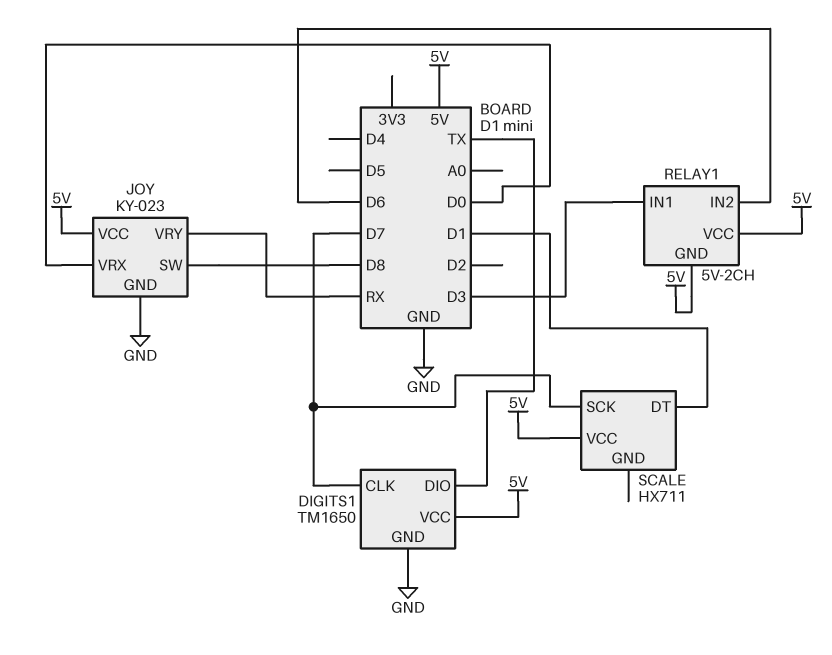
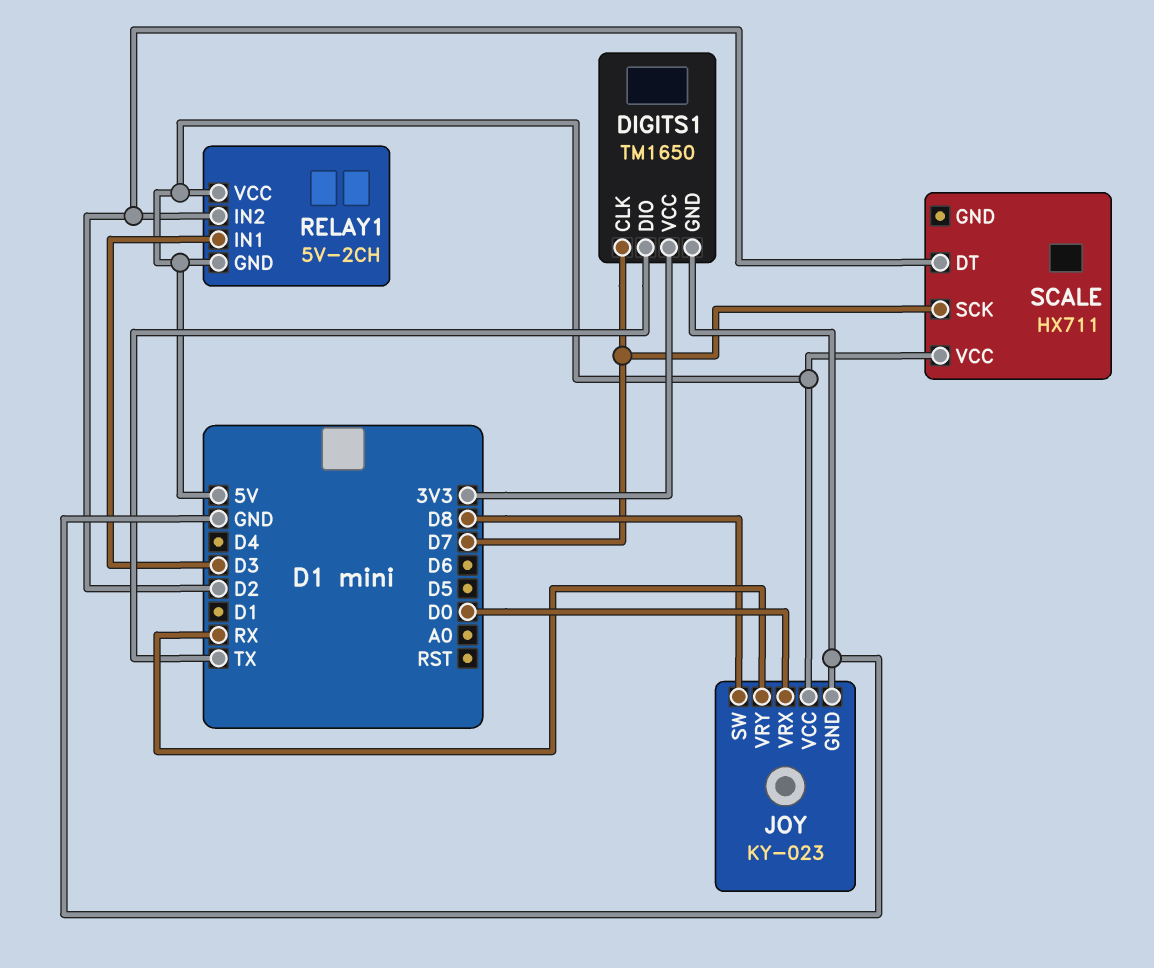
DIGITS1 pin VCC: 5V -> 3V3
RELAY1 pin IN2: D6 -> D2
SCALE pin DT: D1 -> D2

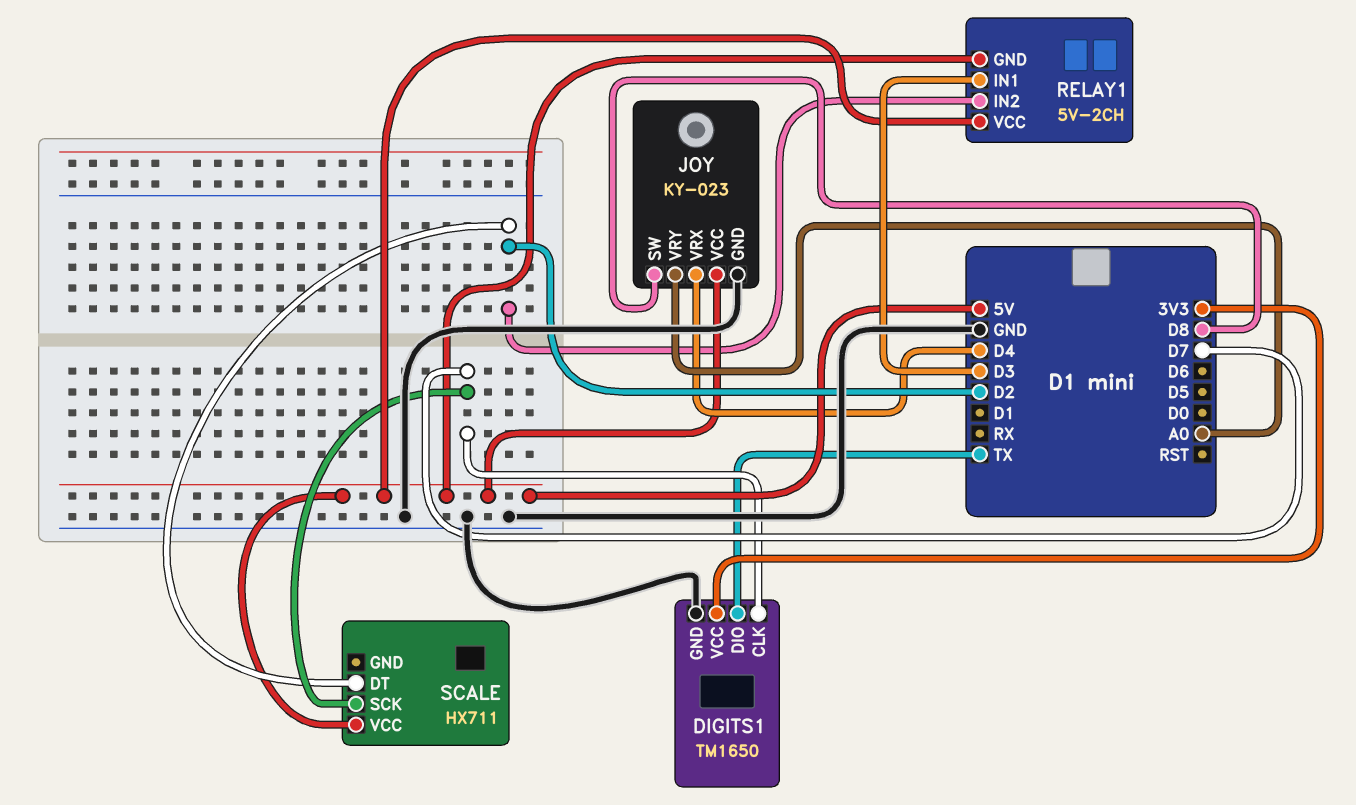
JOY pin VRX: D0 -> D4
JOY pin VRY: RX -> A0

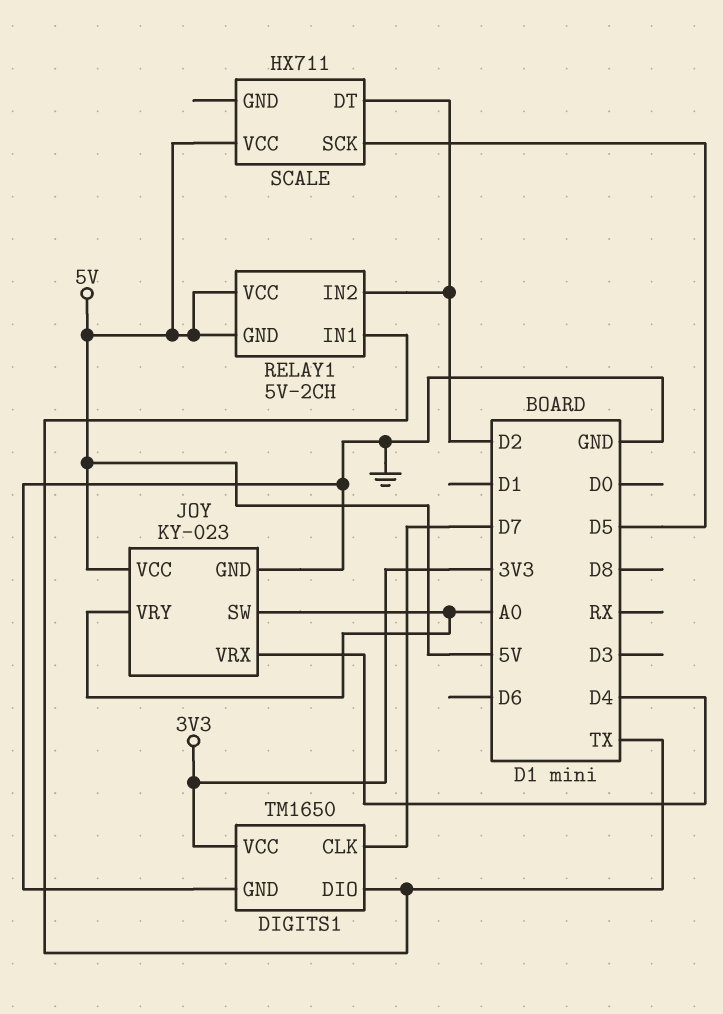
JOY pin SW: D8 -> A0
RELAY1 pin IN1: D3 -> TX
SCALE pin SCK: D7 -> D5

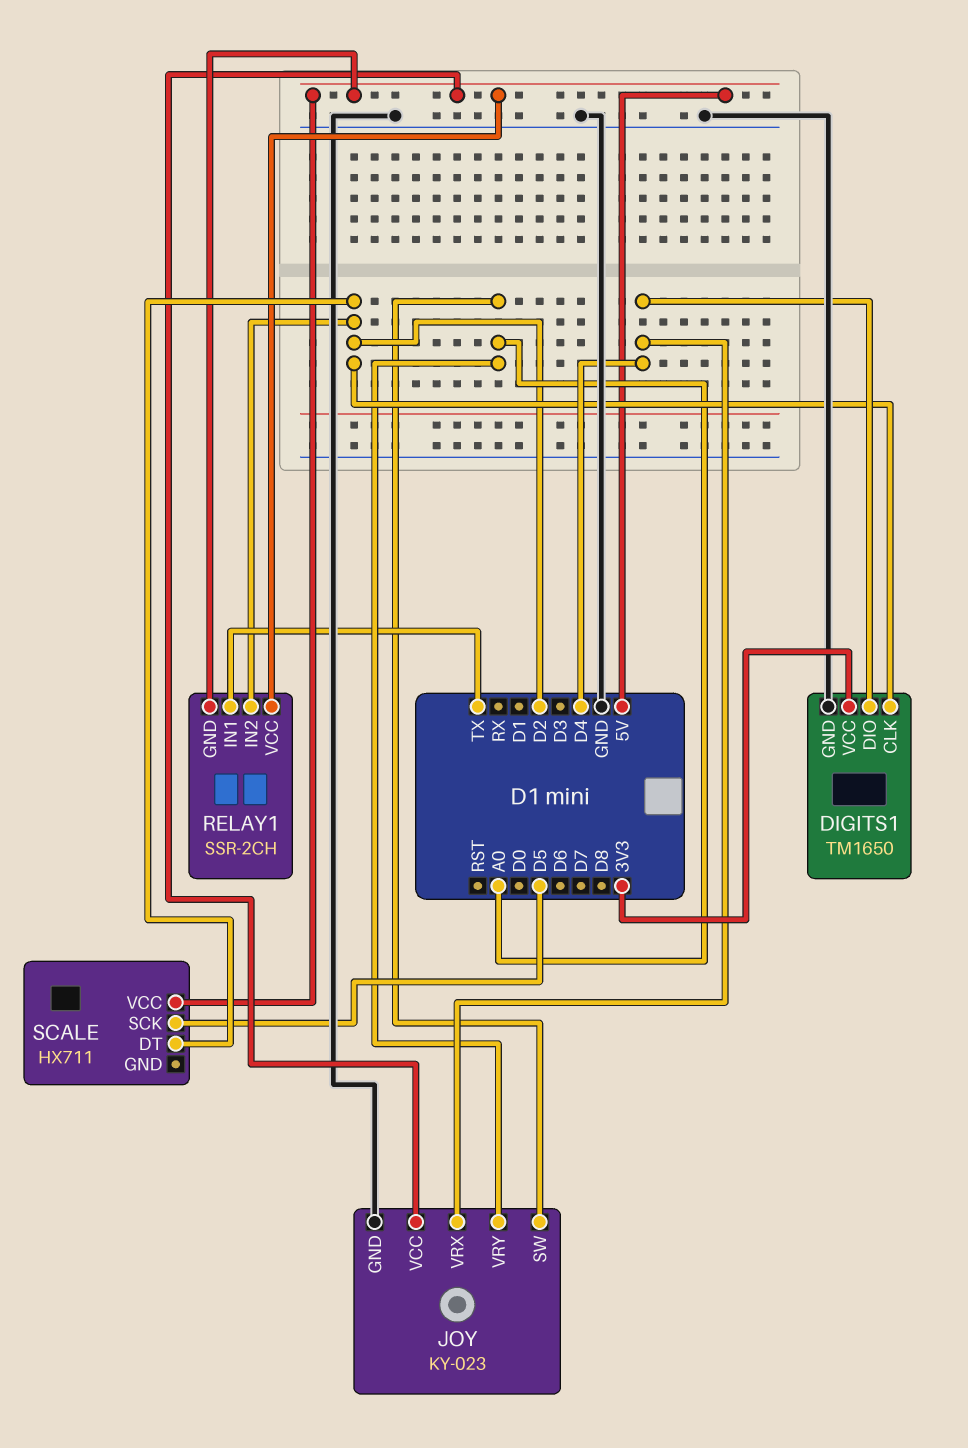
DIGITS1 pin CLK: D7 -> D2
DIGITS1 pin DIO: TX -> D4
RELAY1: 5V-2CH -> SSR-2CH

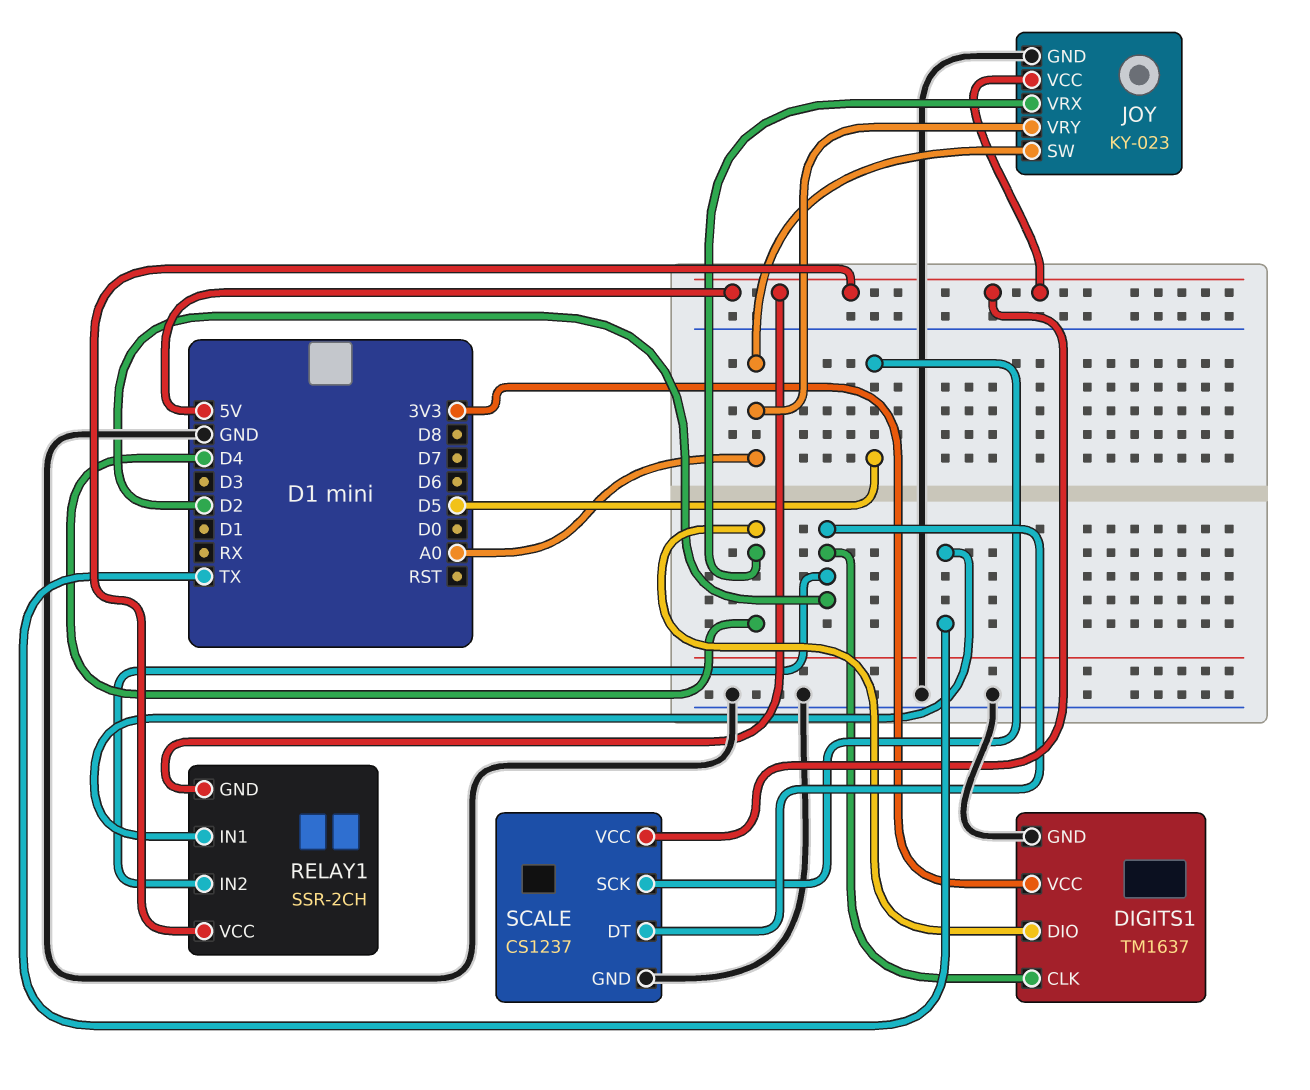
DIGITS1: TM1650 -> TM1637
SCALE: HX711 -> CS1237
SCALE pin GND: none -> GND

